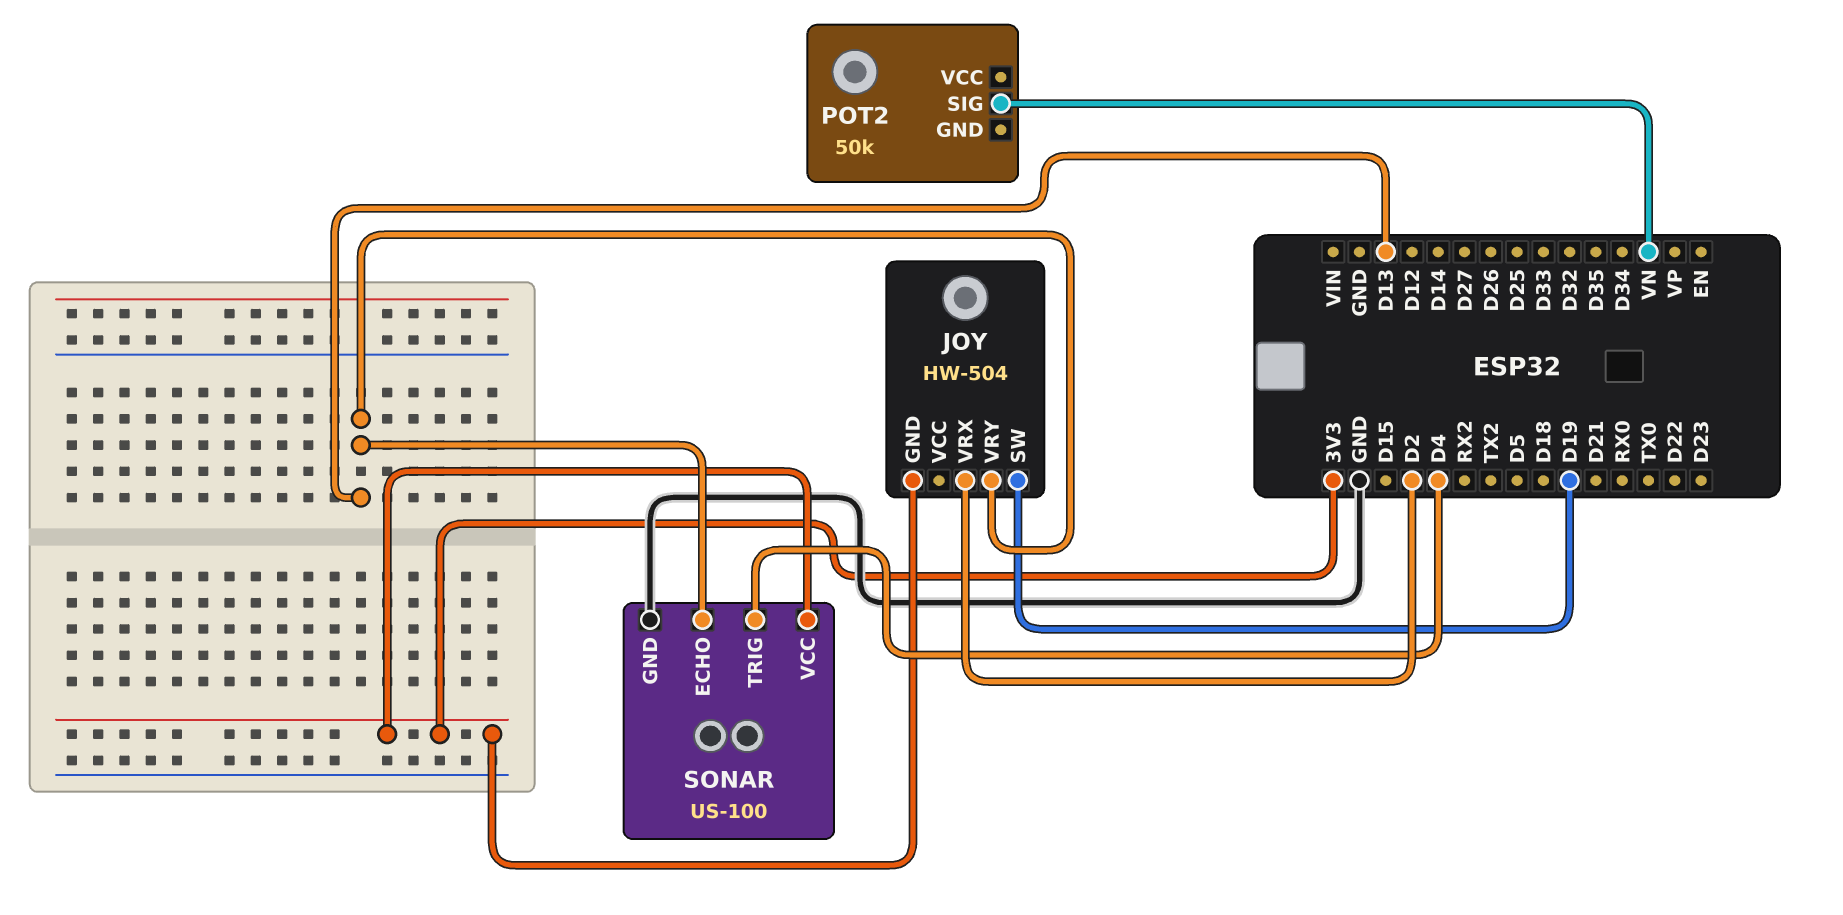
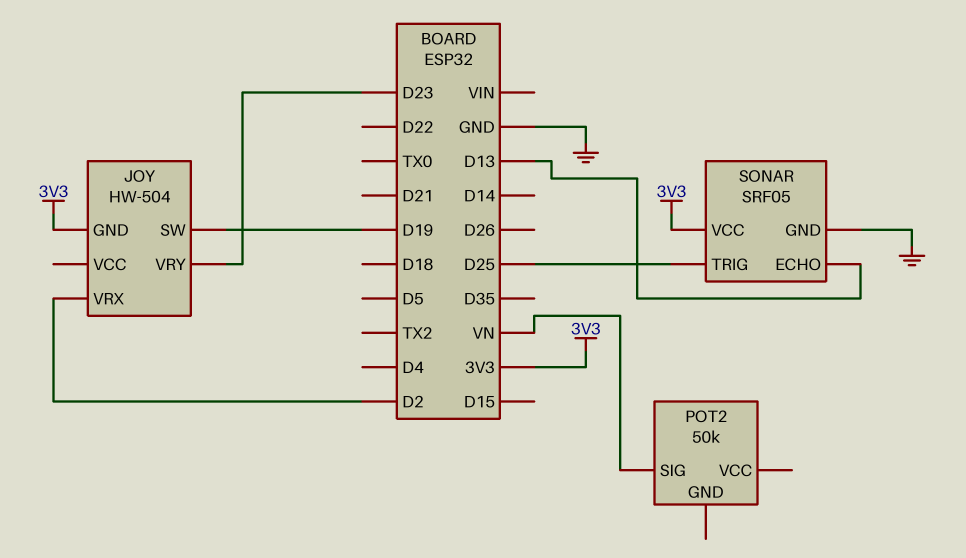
JOY pin VRY: D13 -> D23
SONAR: US-100 -> SRF05
SONAR pin TRIG: D4 -> D25

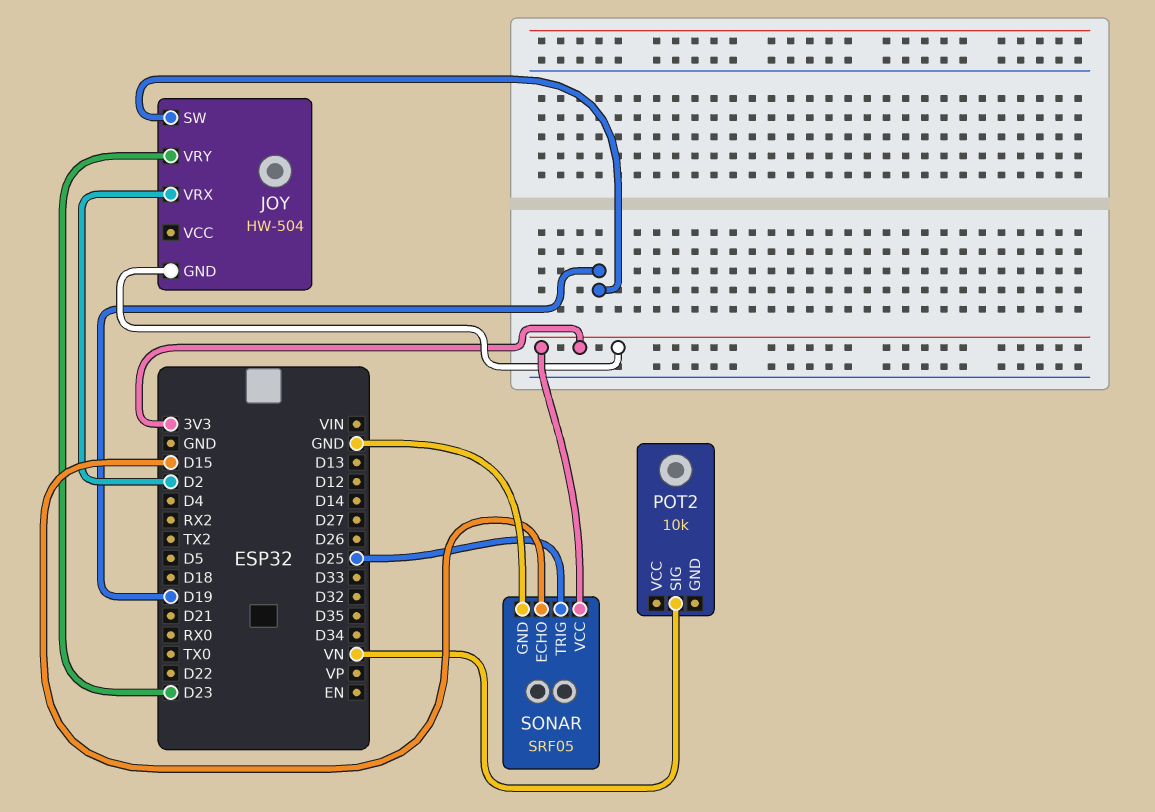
POT2: 50k -> 10k
SONAR pin ECHO: D13 -> D15

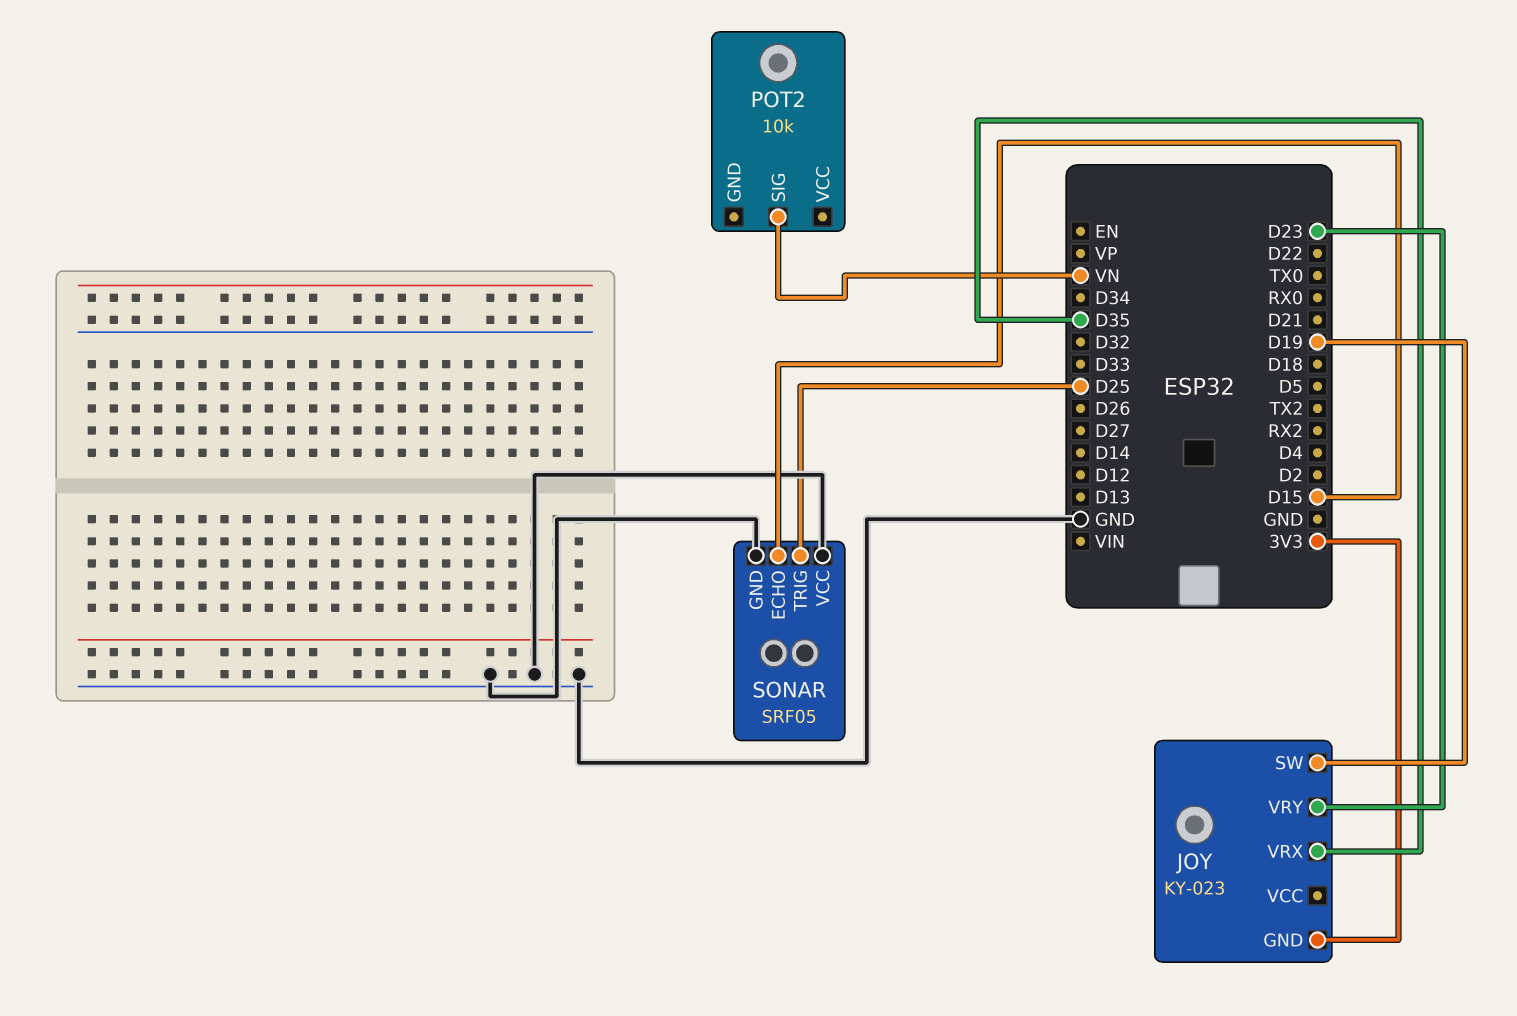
JOY: HW-504 -> KY-023
JOY pin VRX: D2 -> D35
SONAR pin VCC: 3V3 -> GND

